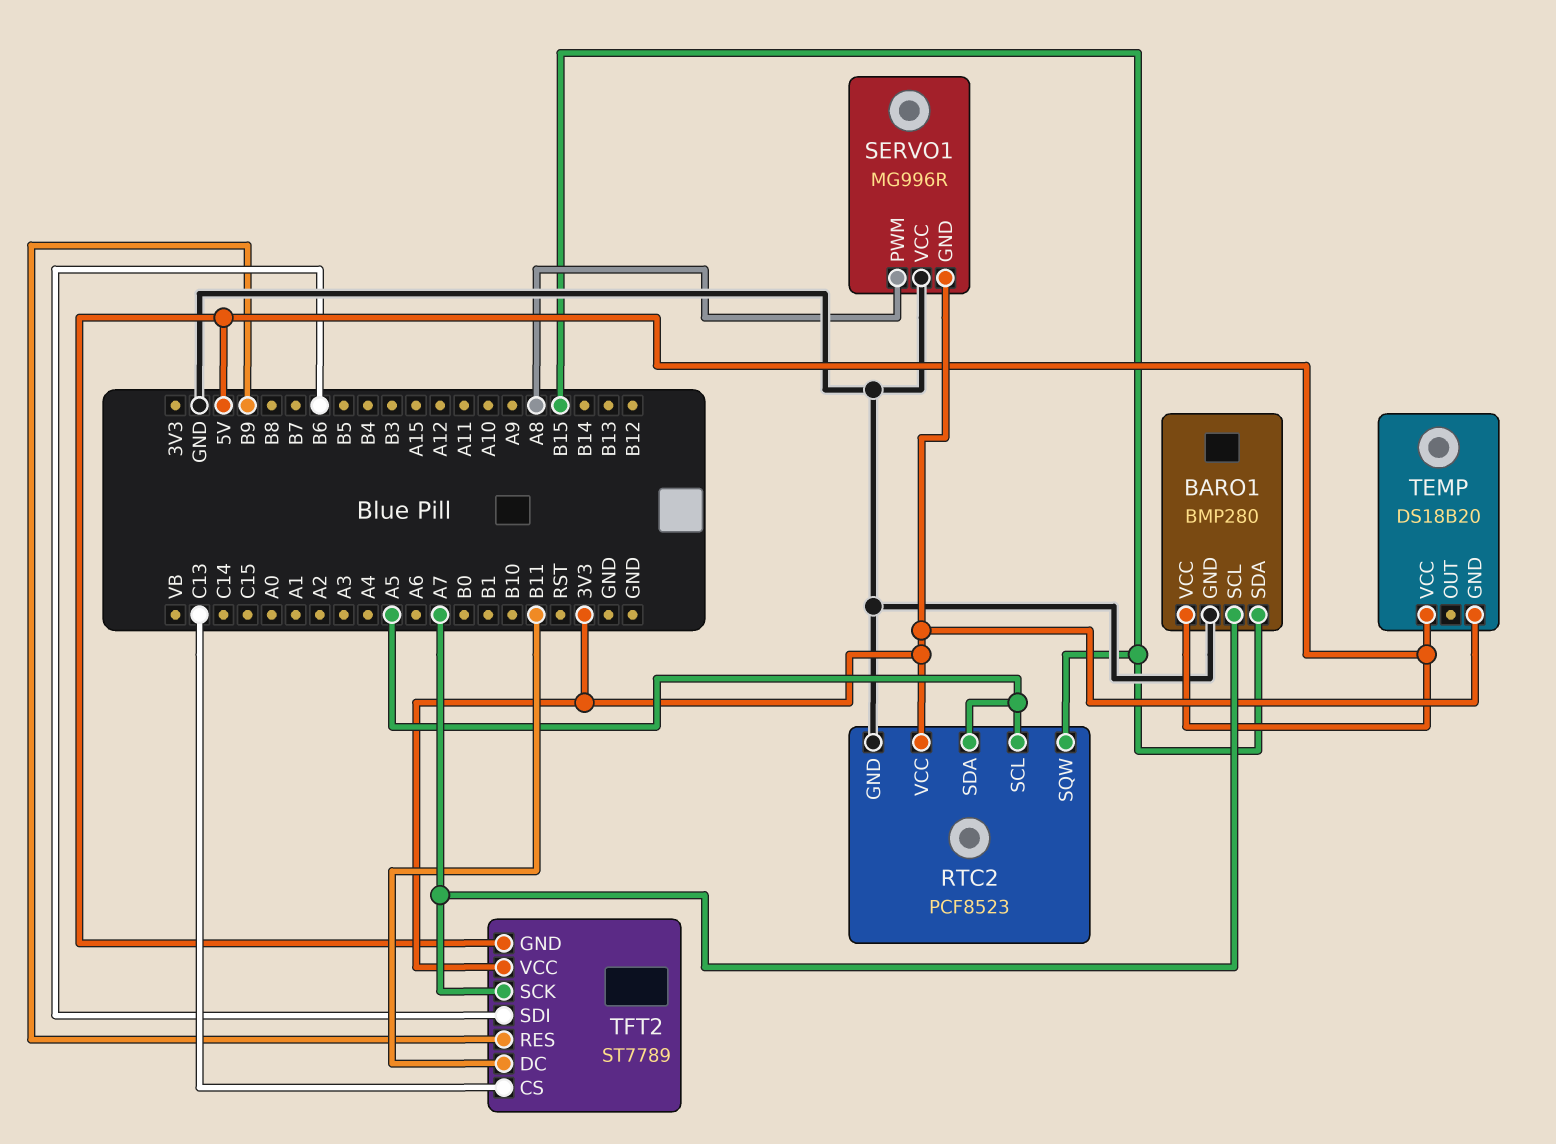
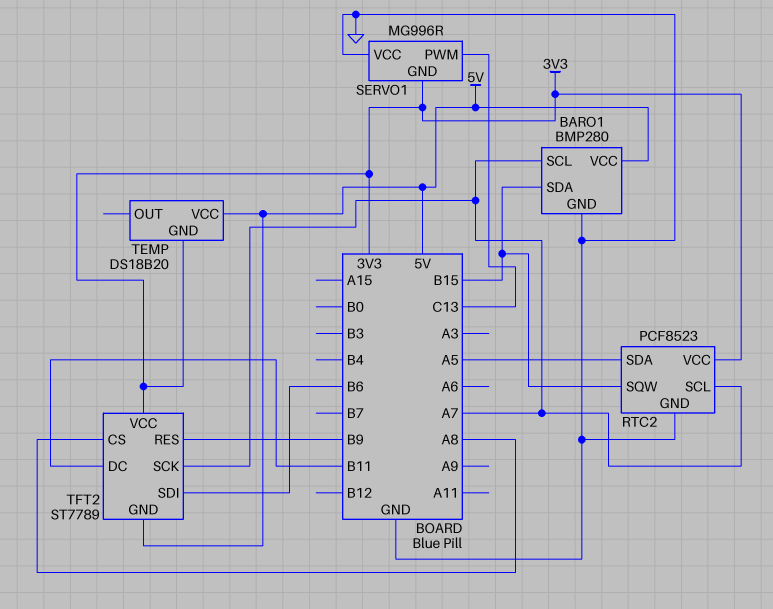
RTC2 pin SCL: A5 -> A7
SERVO1 pin PWM: A8 -> C13
TFT2 pin CS: C13 -> A8

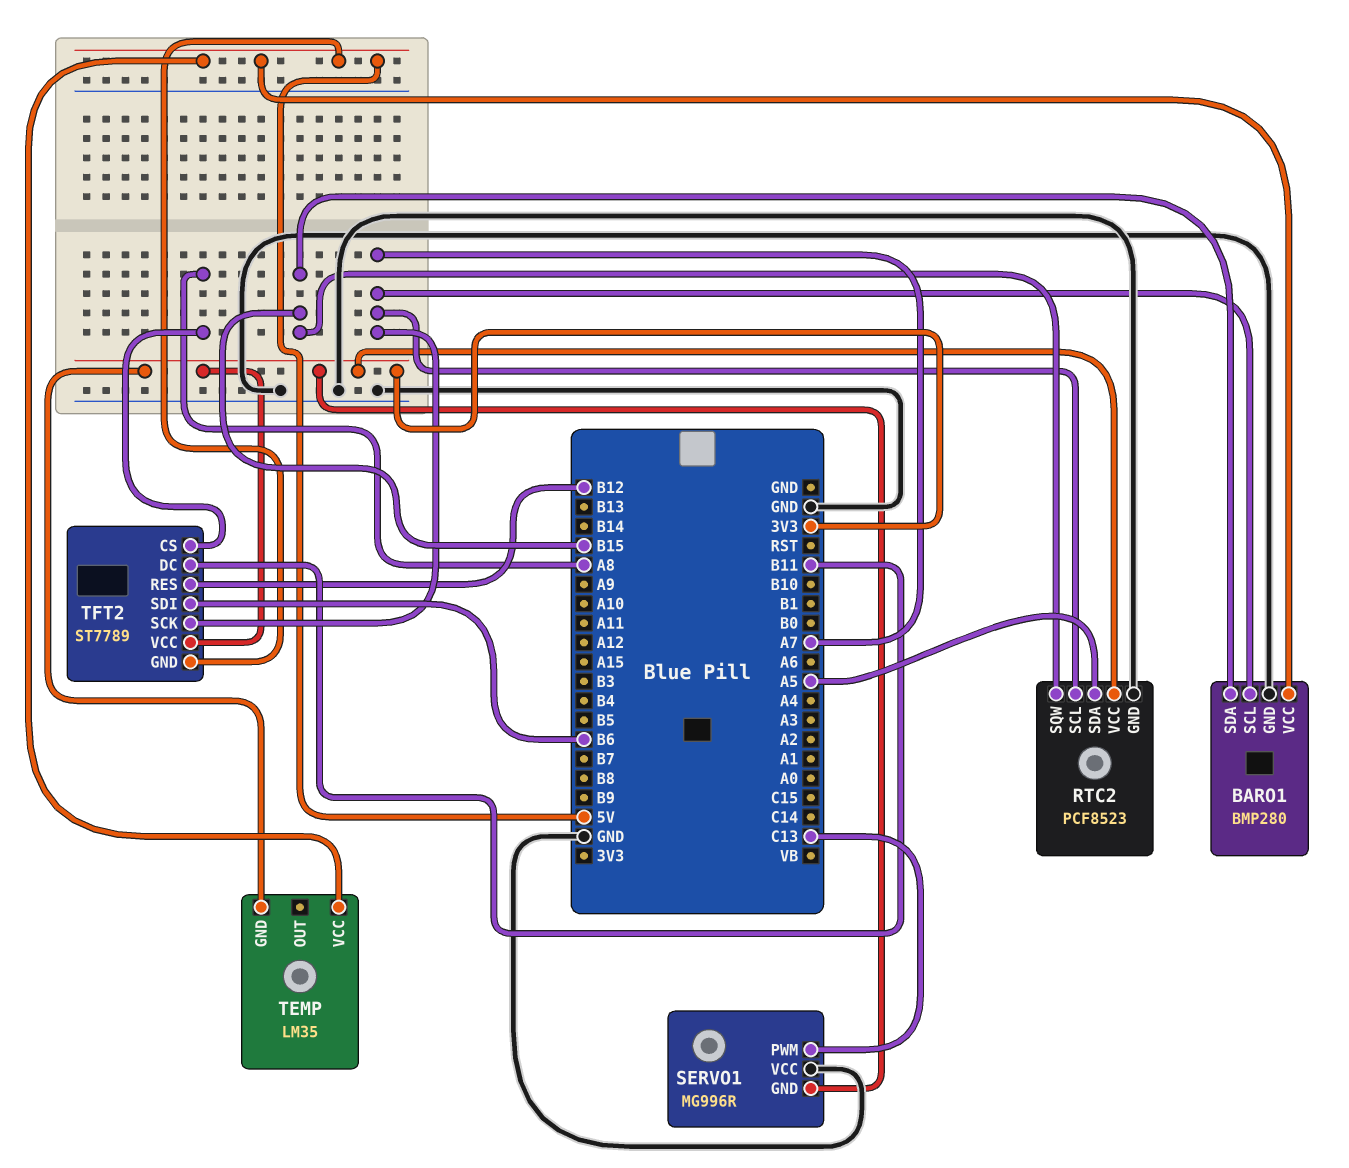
TEMP: DS18B20 -> LM35
TFT2 pin RES: B9 -> B12

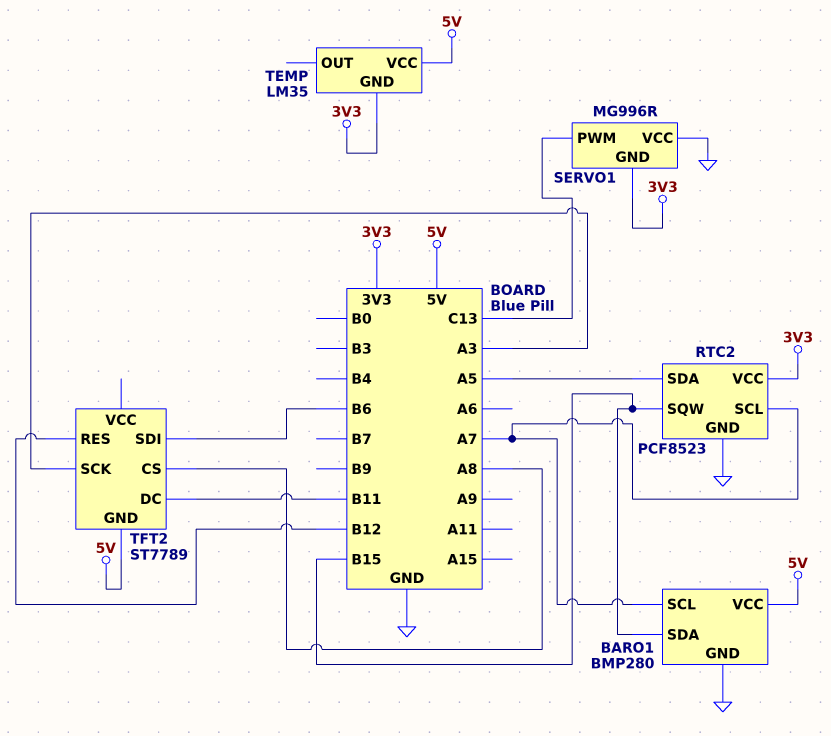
TFT2 pin SCK: A7 -> A3
TFT2 pin VCC: 3V3 -> none

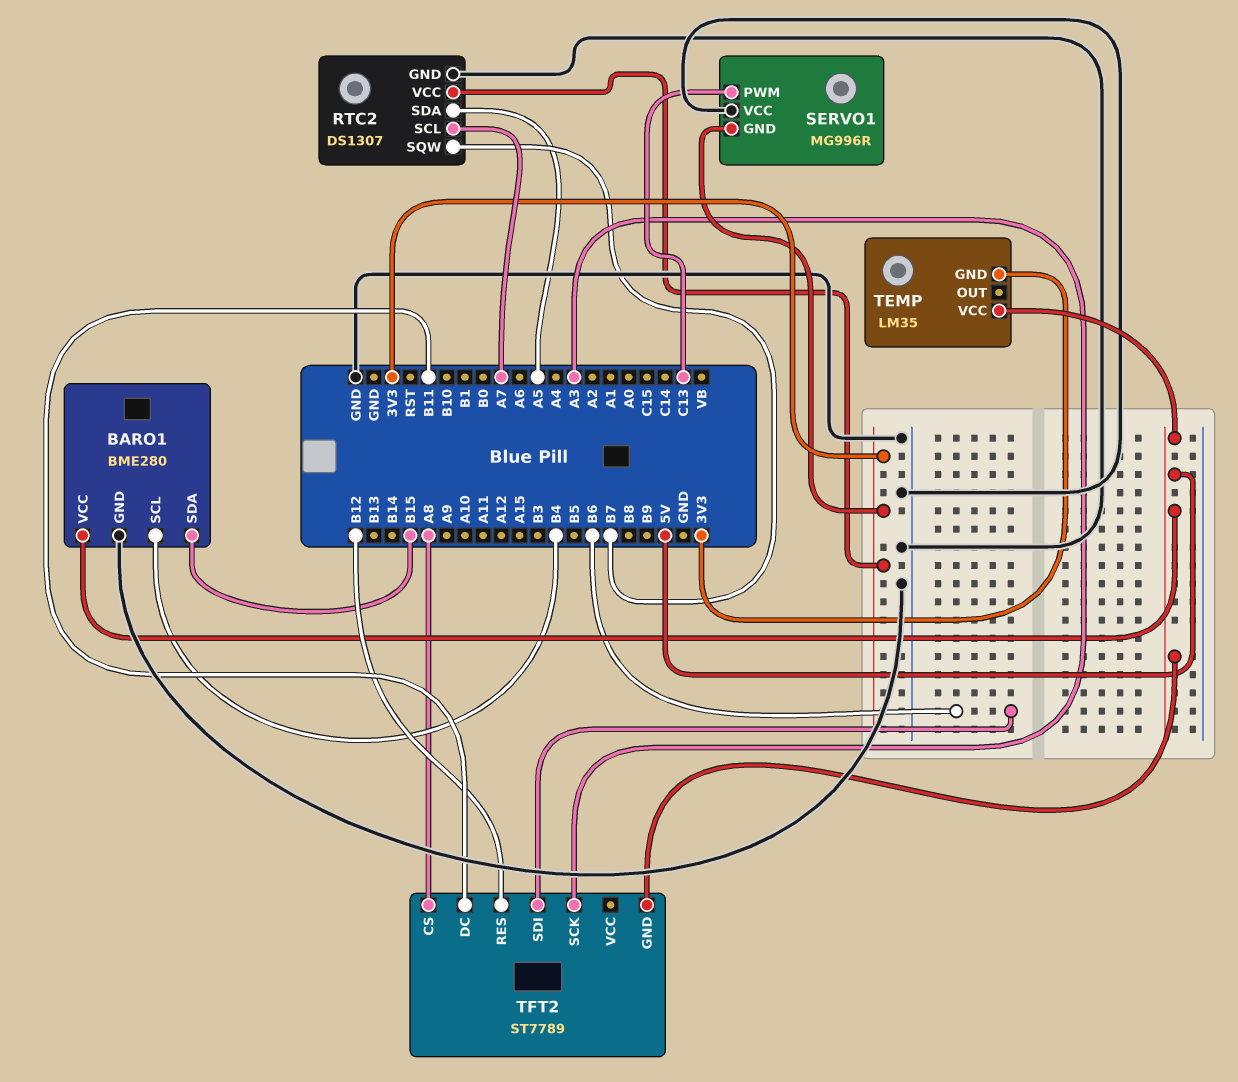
BARO1: BMP280 -> BME280
BARO1 pin SCL: A7 -> B4
RTC2: PCF8523 -> DS1307
RTC2 pin SQW: B15 -> B7

